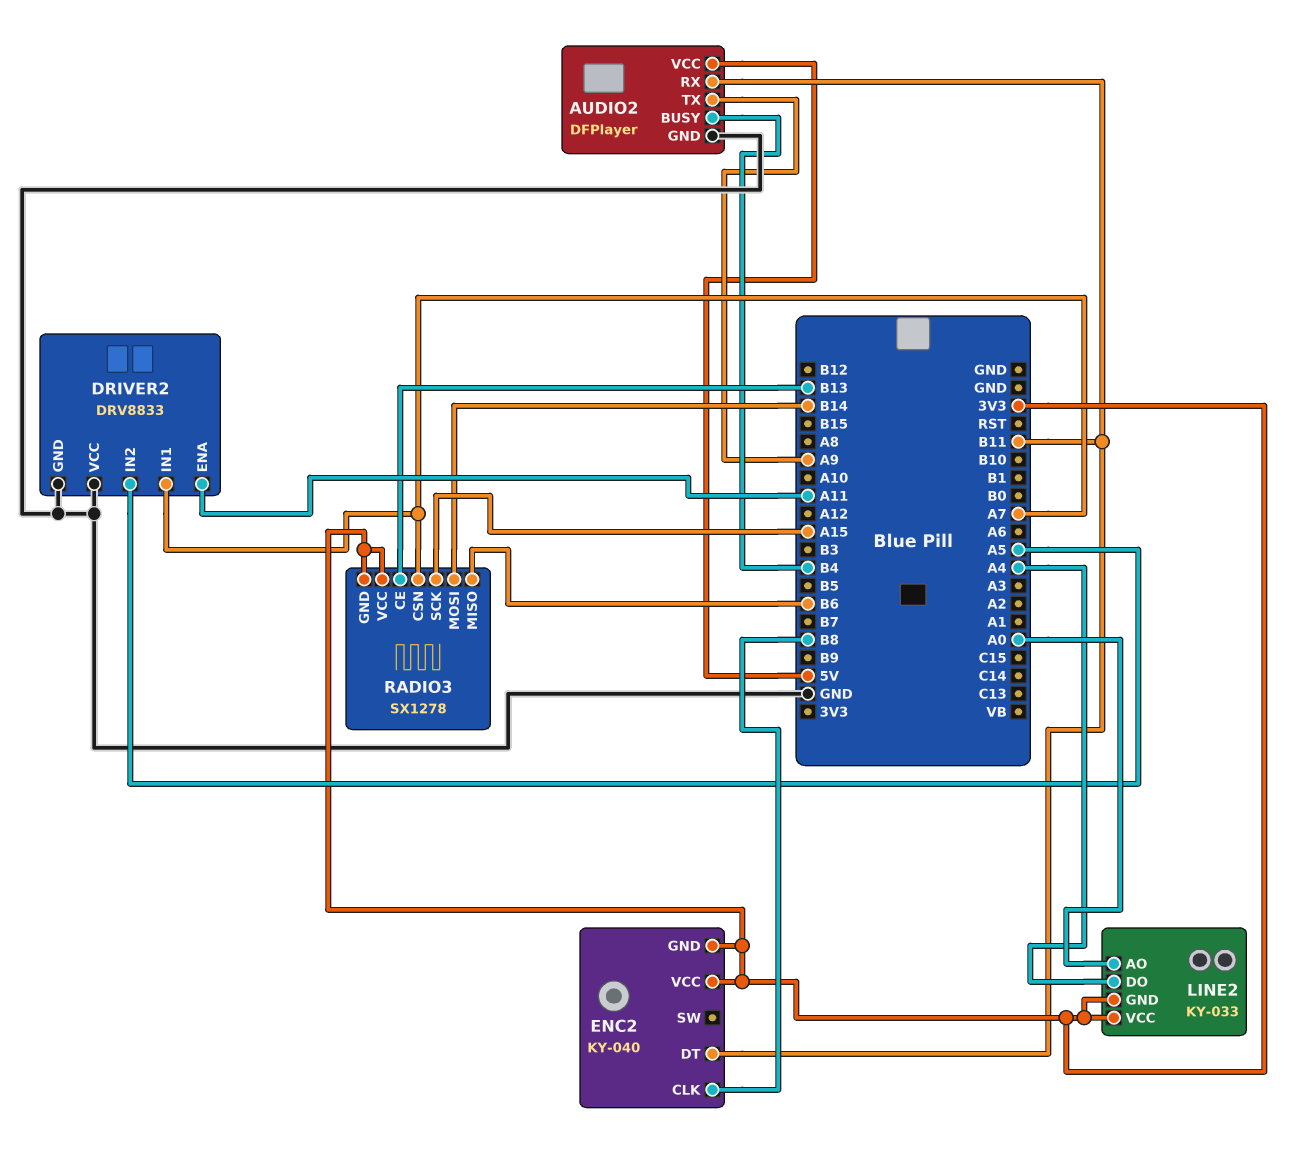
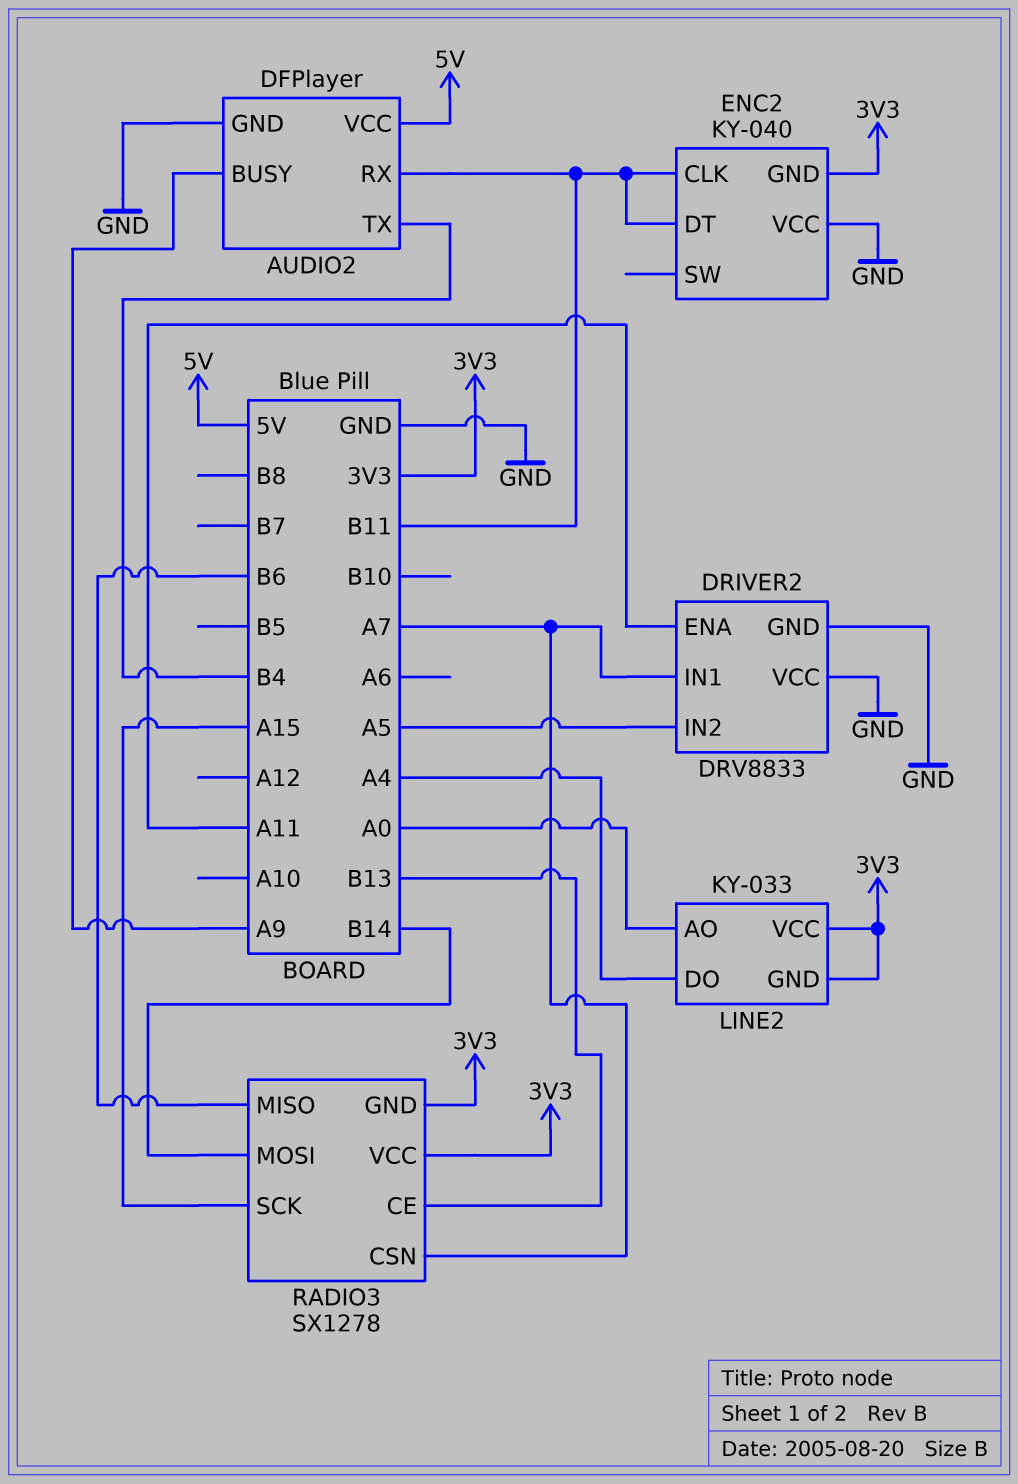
AUDIO2 pin BUSY: B4 -> A9
AUDIO2 pin TX: A9 -> B4
ENC2 pin CLK: B8 -> B11
ENC2 pin VCC: 3V3 -> GND

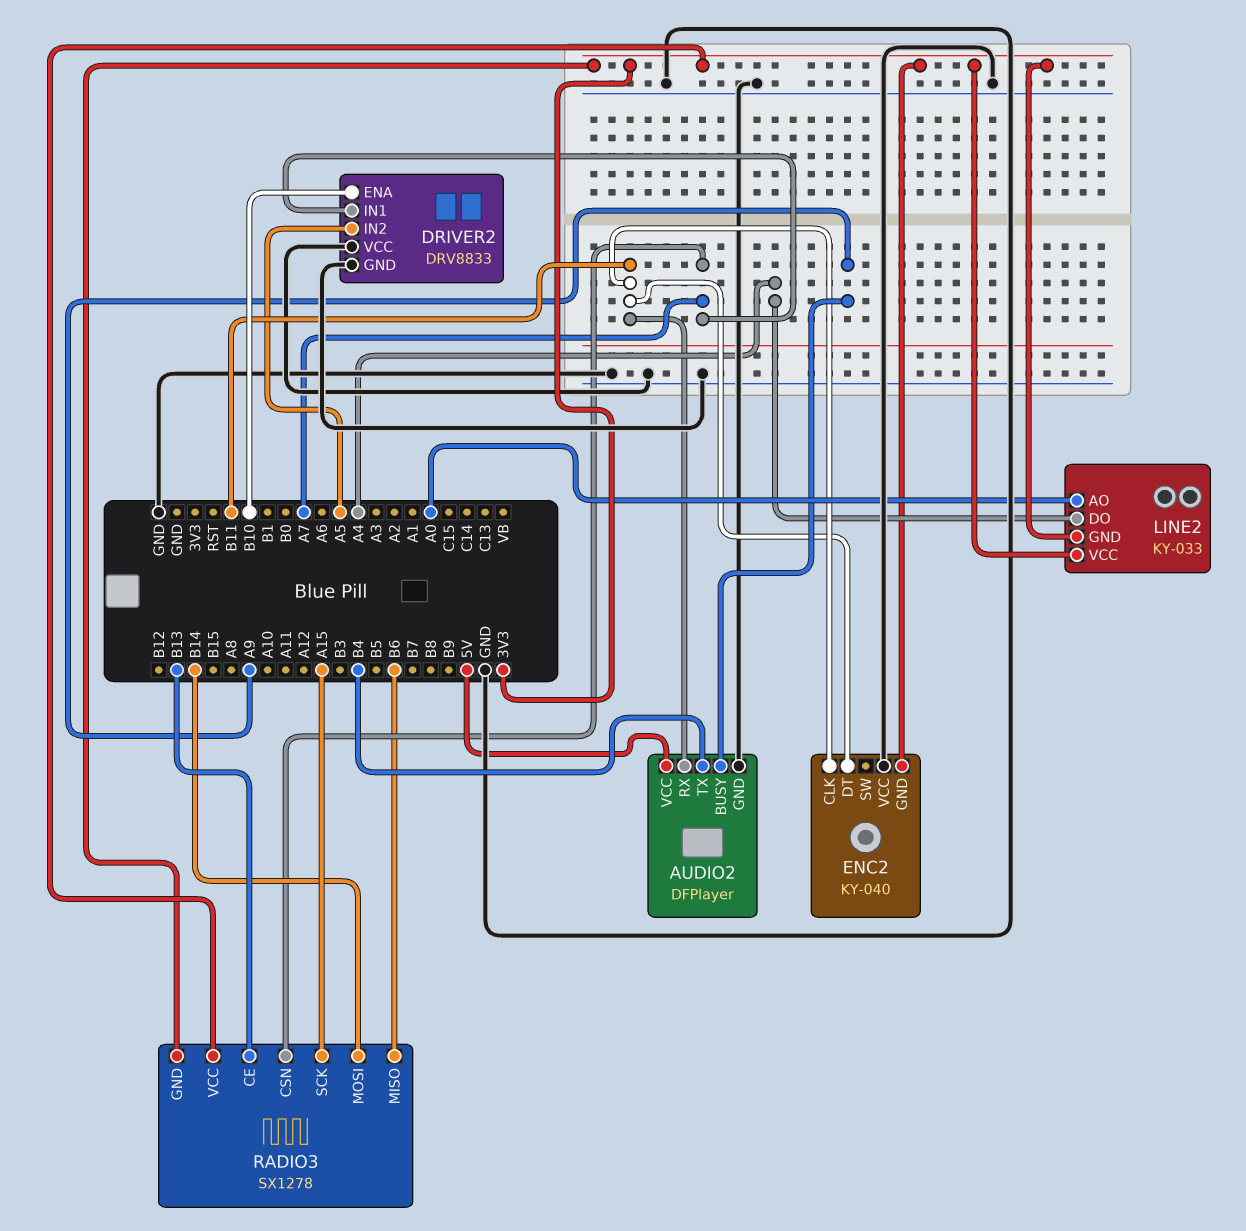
DRIVER2 pin ENA: A11 -> B10

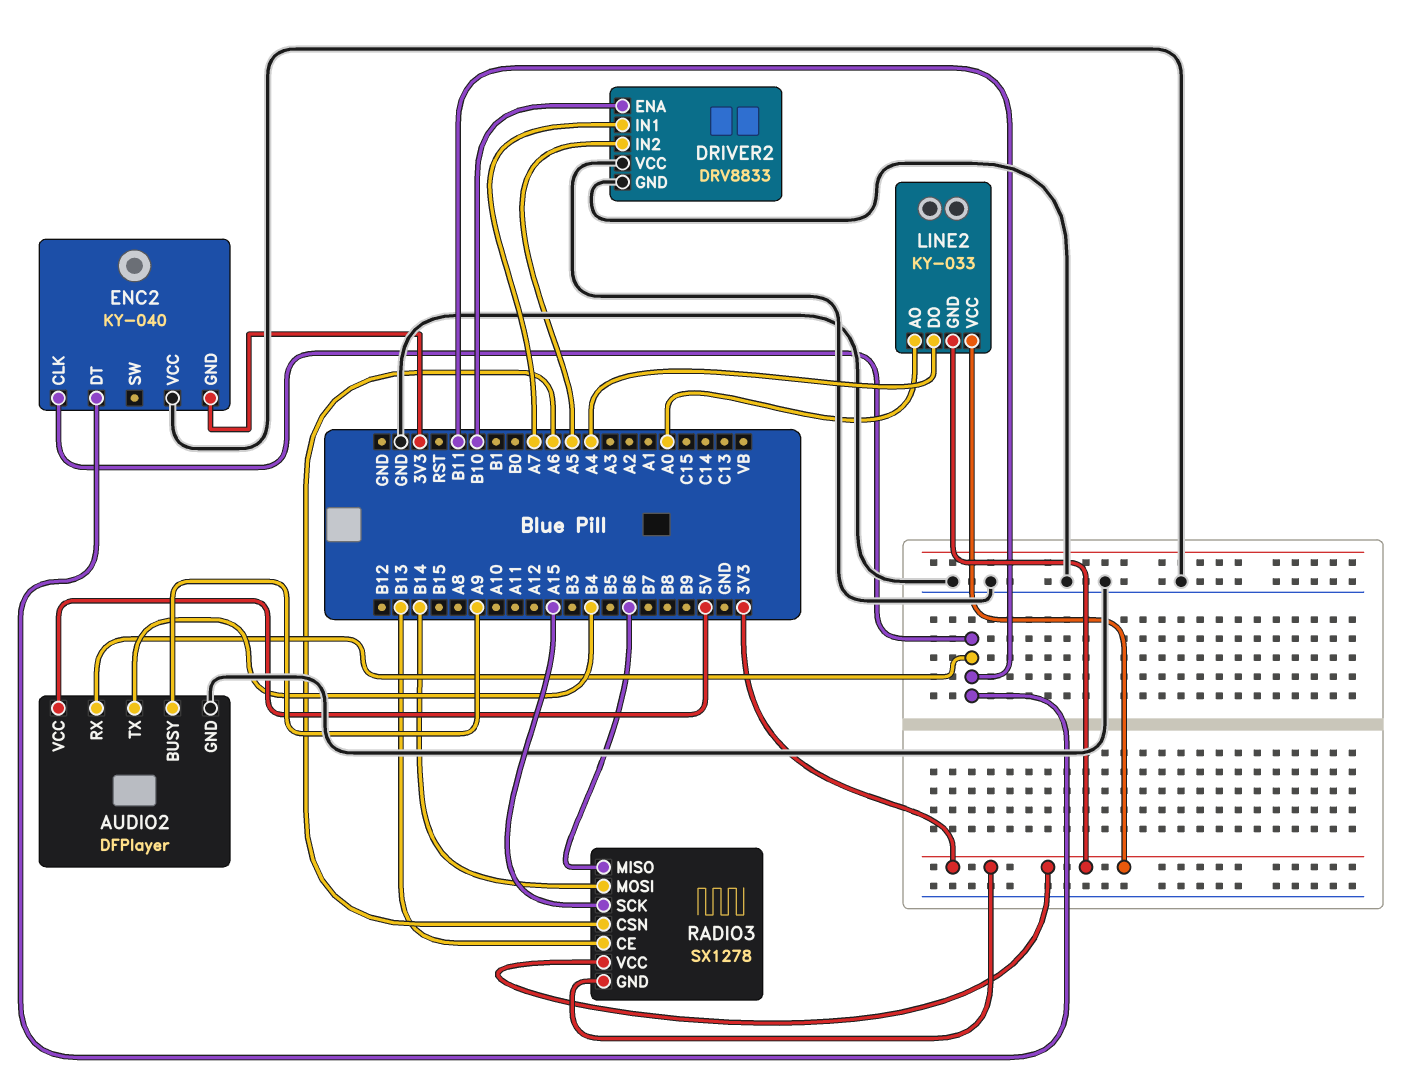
RADIO3 pin CSN: A7 -> A6

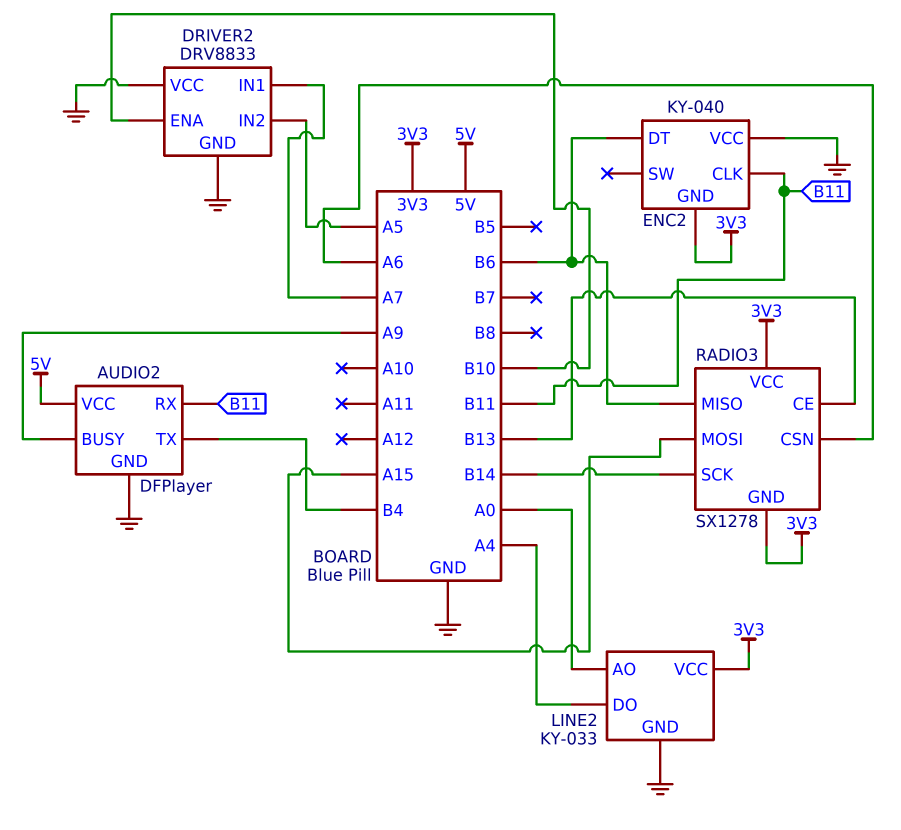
ENC2 pin DT: B11 -> B6
LINE2 pin GND: 3V3 -> GND
RADIO3 pin MOSI: B14 -> A15
RADIO3 pin SCK: A15 -> B14

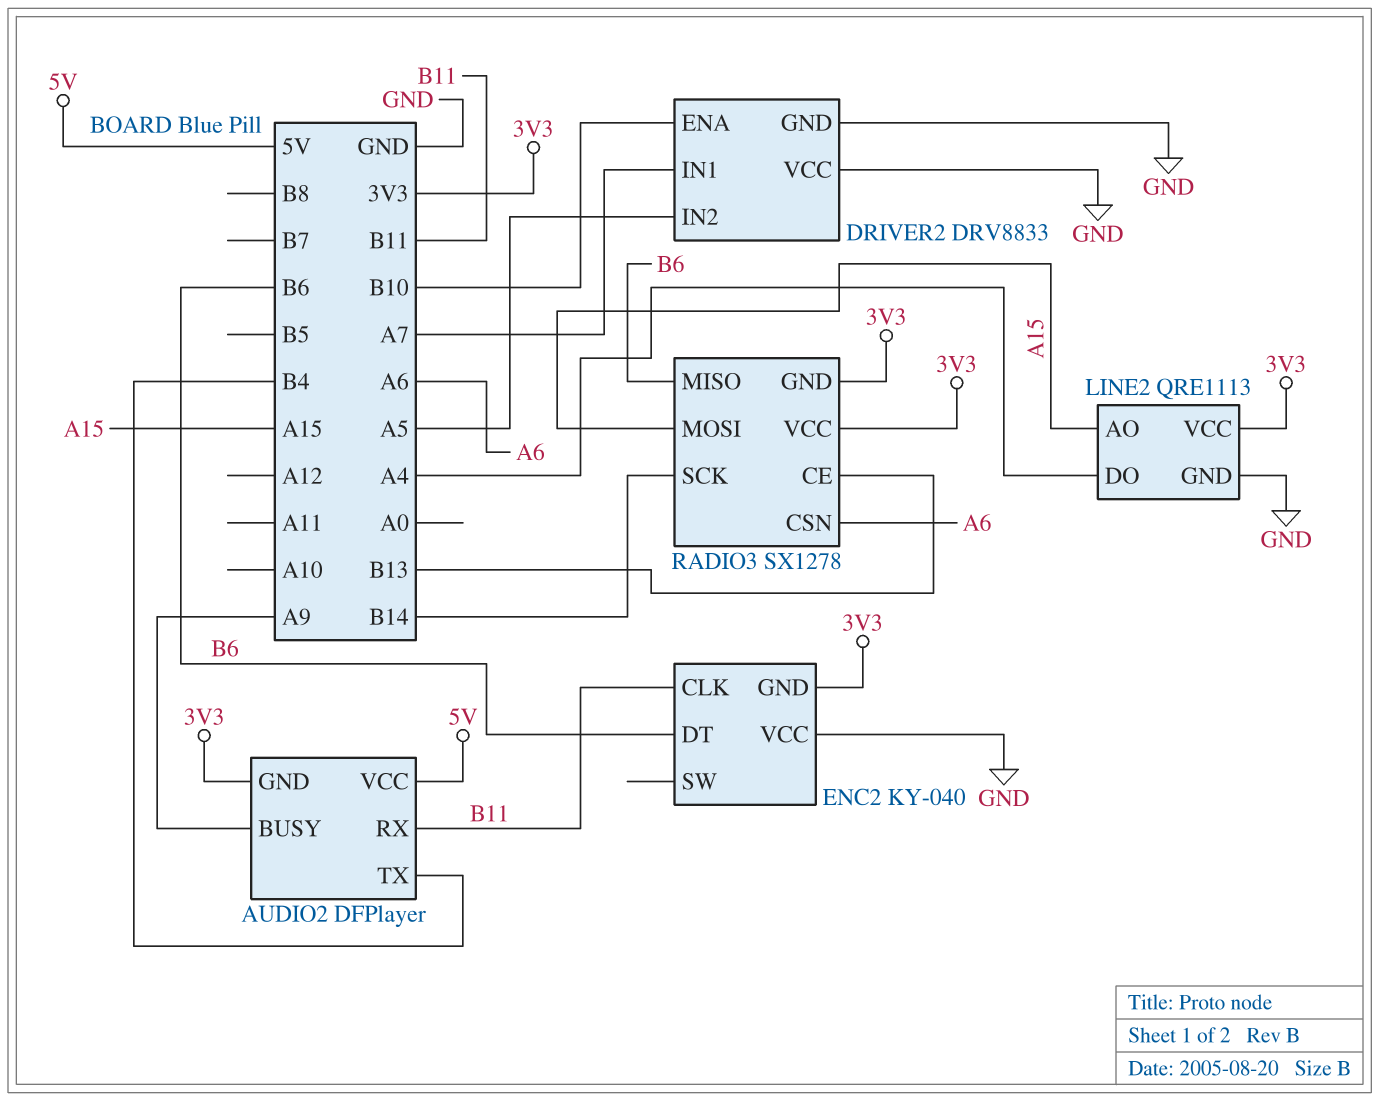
AUDIO2 pin GND: GND -> 3V3
LINE2: KY-033 -> QRE1113
LINE2 pin AO: A0 -> A15

